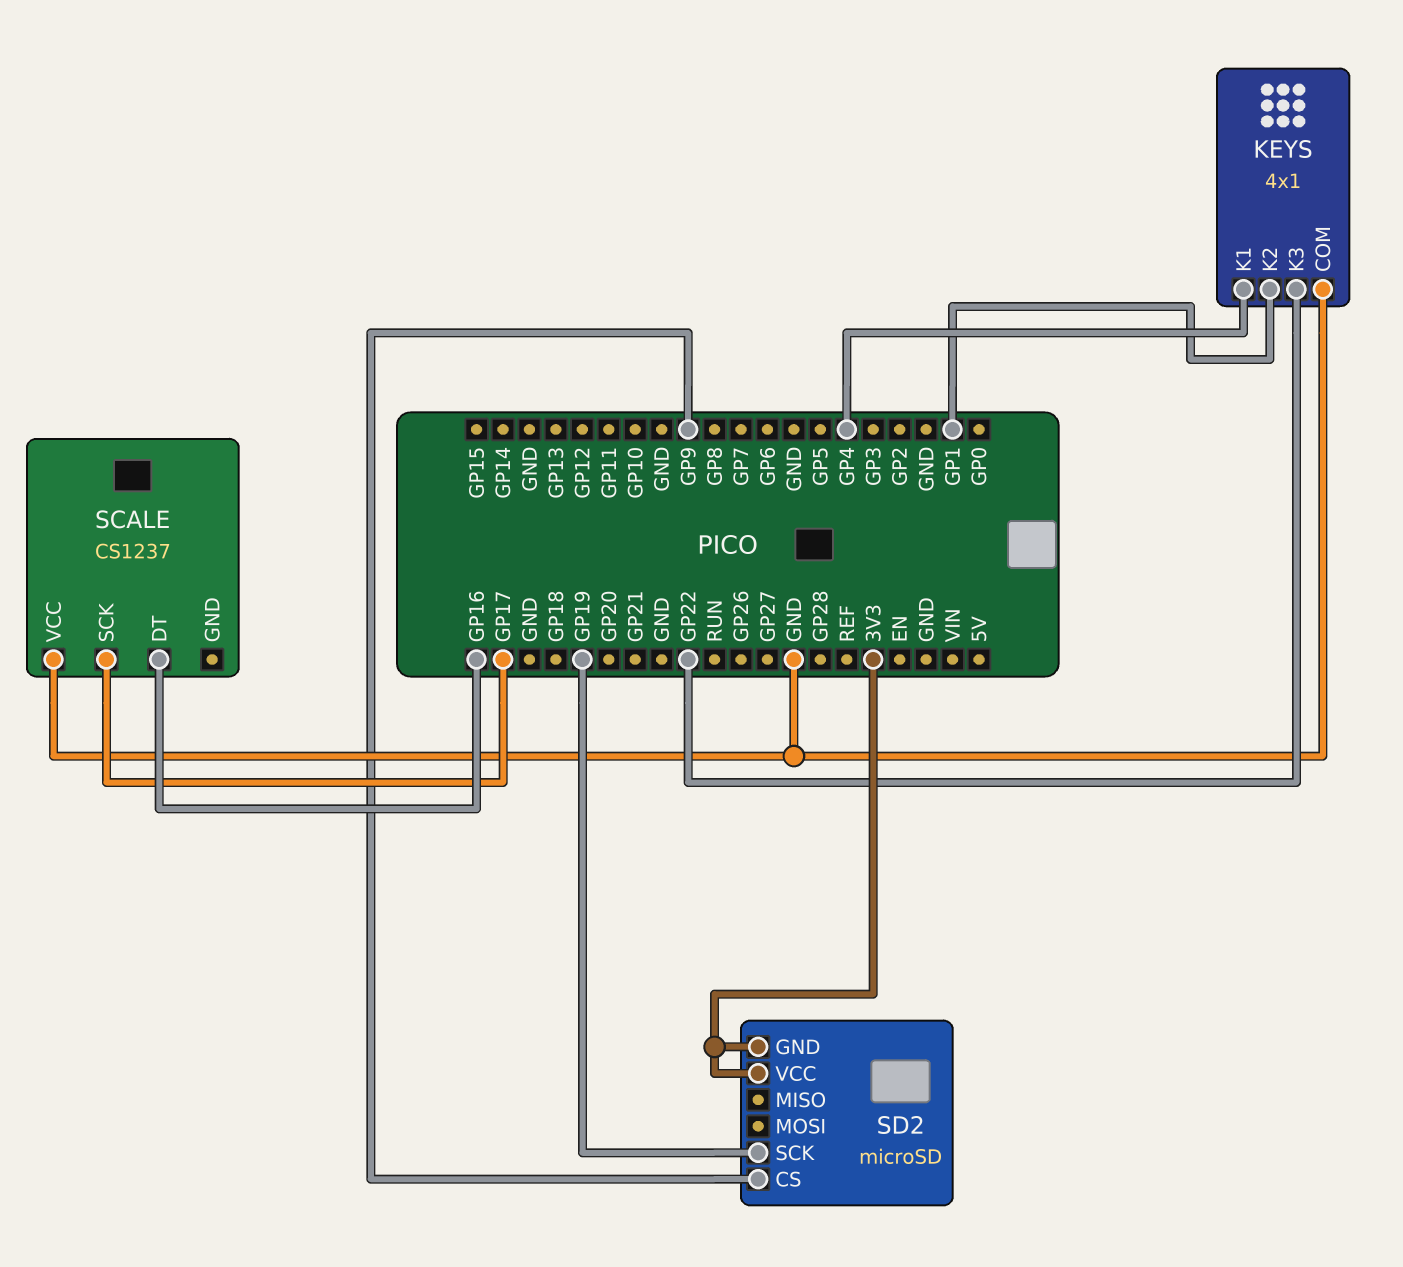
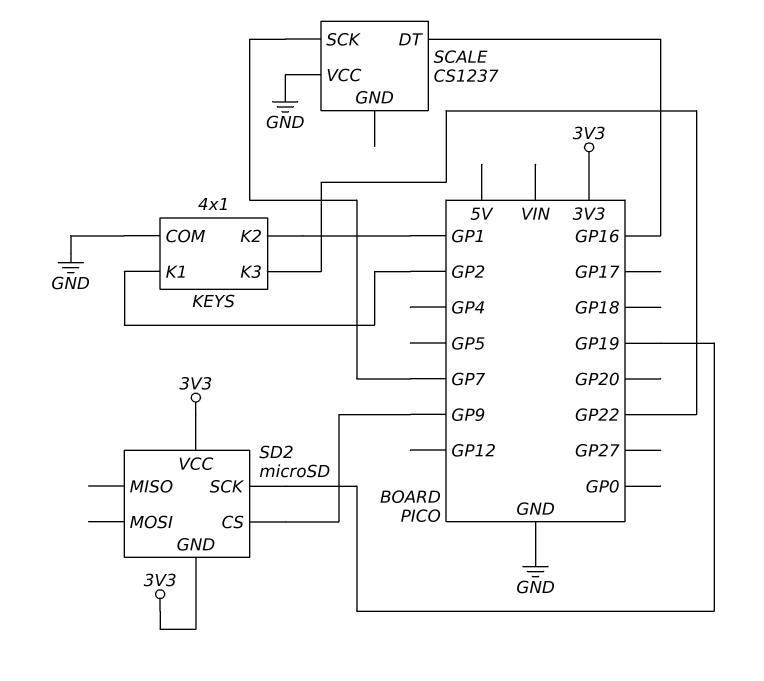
KEYS pin K1: GP4 -> GP2
SCALE pin SCK: GP17 -> GP7

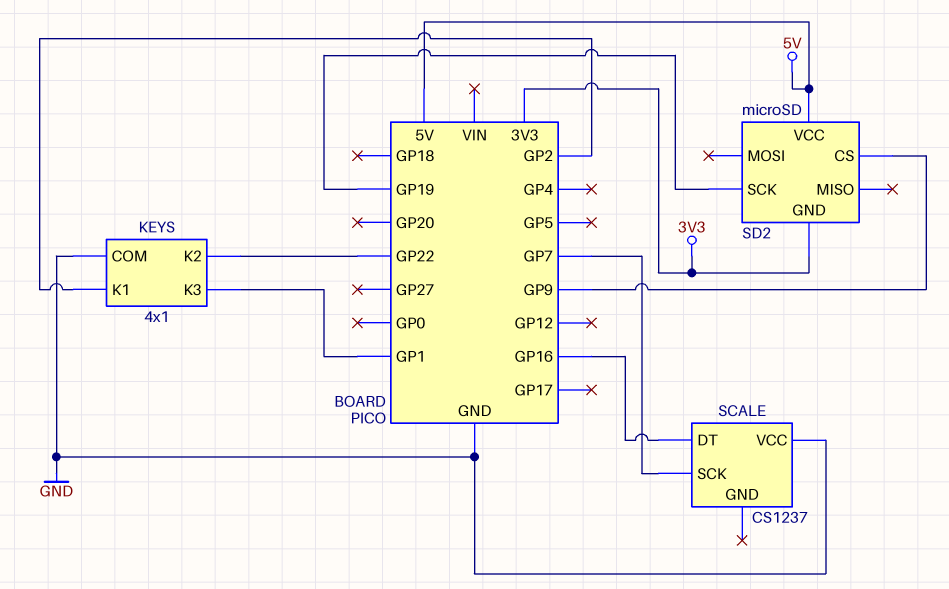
KEYS pin K2: GP1 -> GP22
KEYS pin K3: GP22 -> GP1
SD2 pin VCC: 3V3 -> 5V

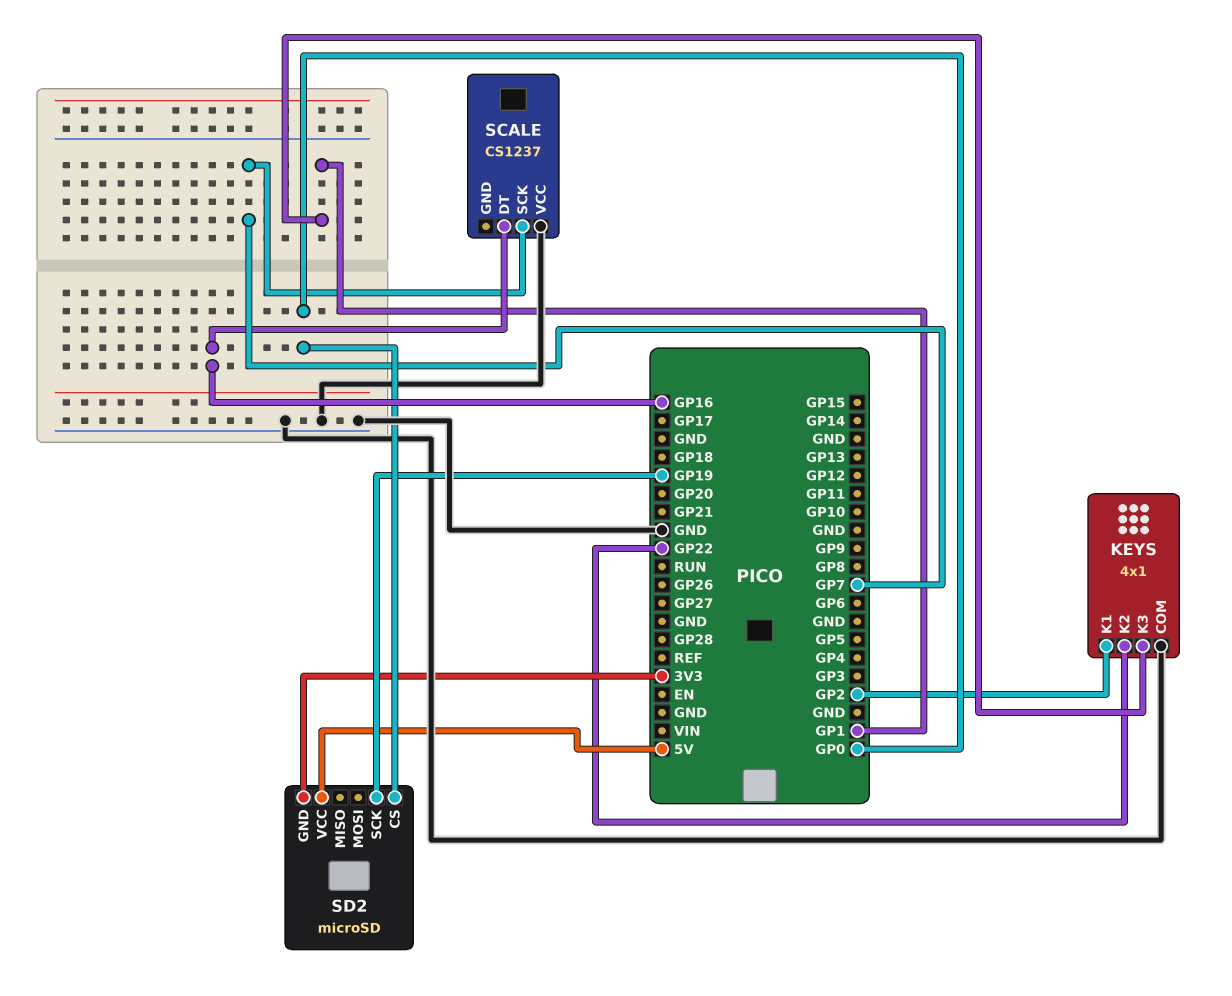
SD2 pin CS: GP9 -> GP0

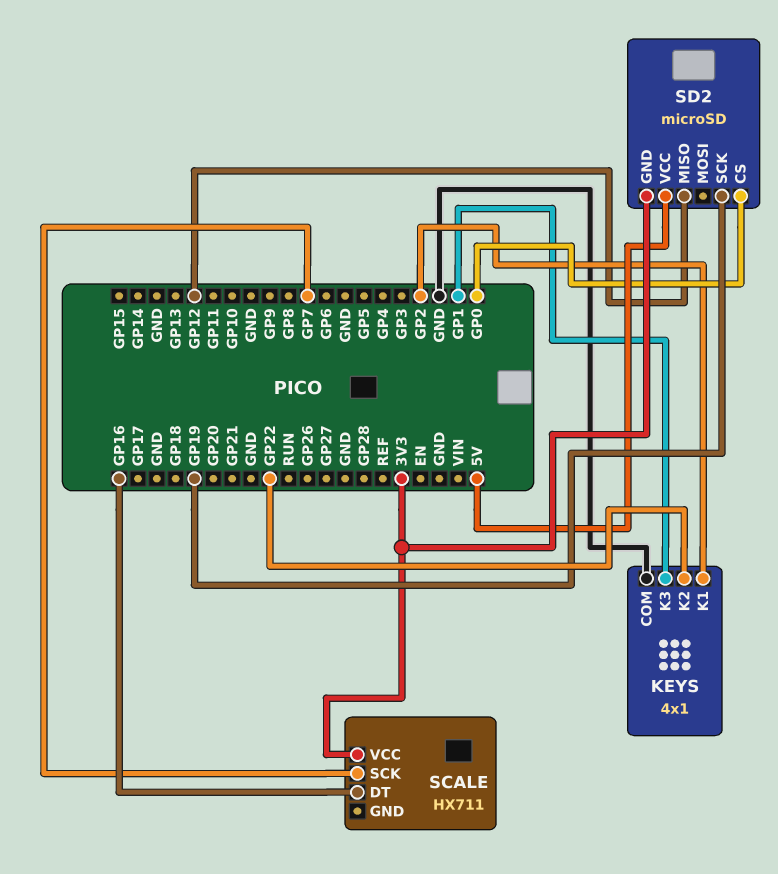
SCALE: CS1237 -> HX711
SCALE pin VCC: GND -> 3V3
SD2 pin MISO: none -> GP12

